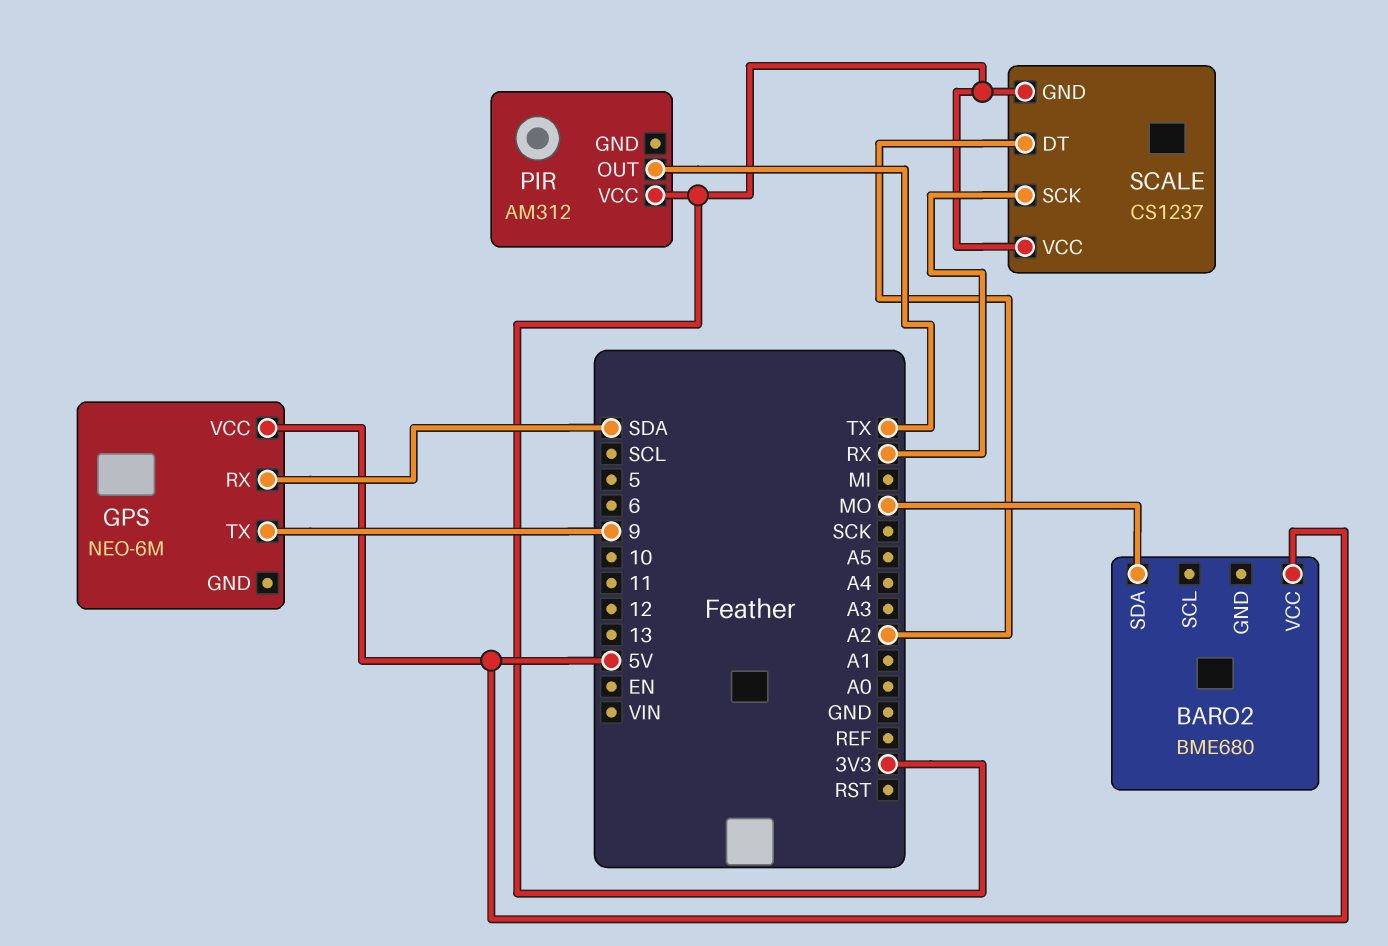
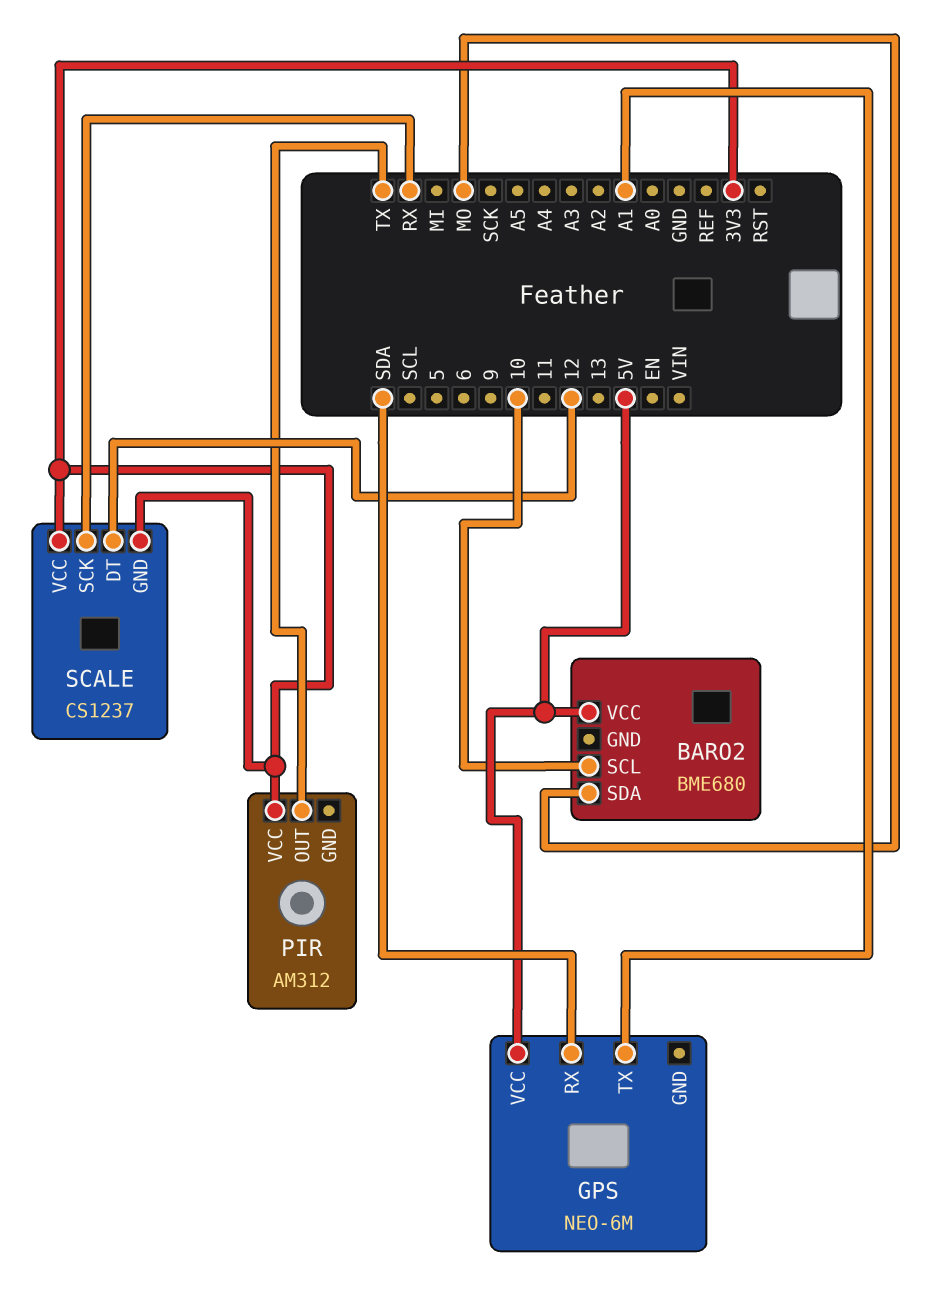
BARO2 pin SCL: none -> 10
GPS pin TX: 9 -> A1
SCALE pin DT: A2 -> 12

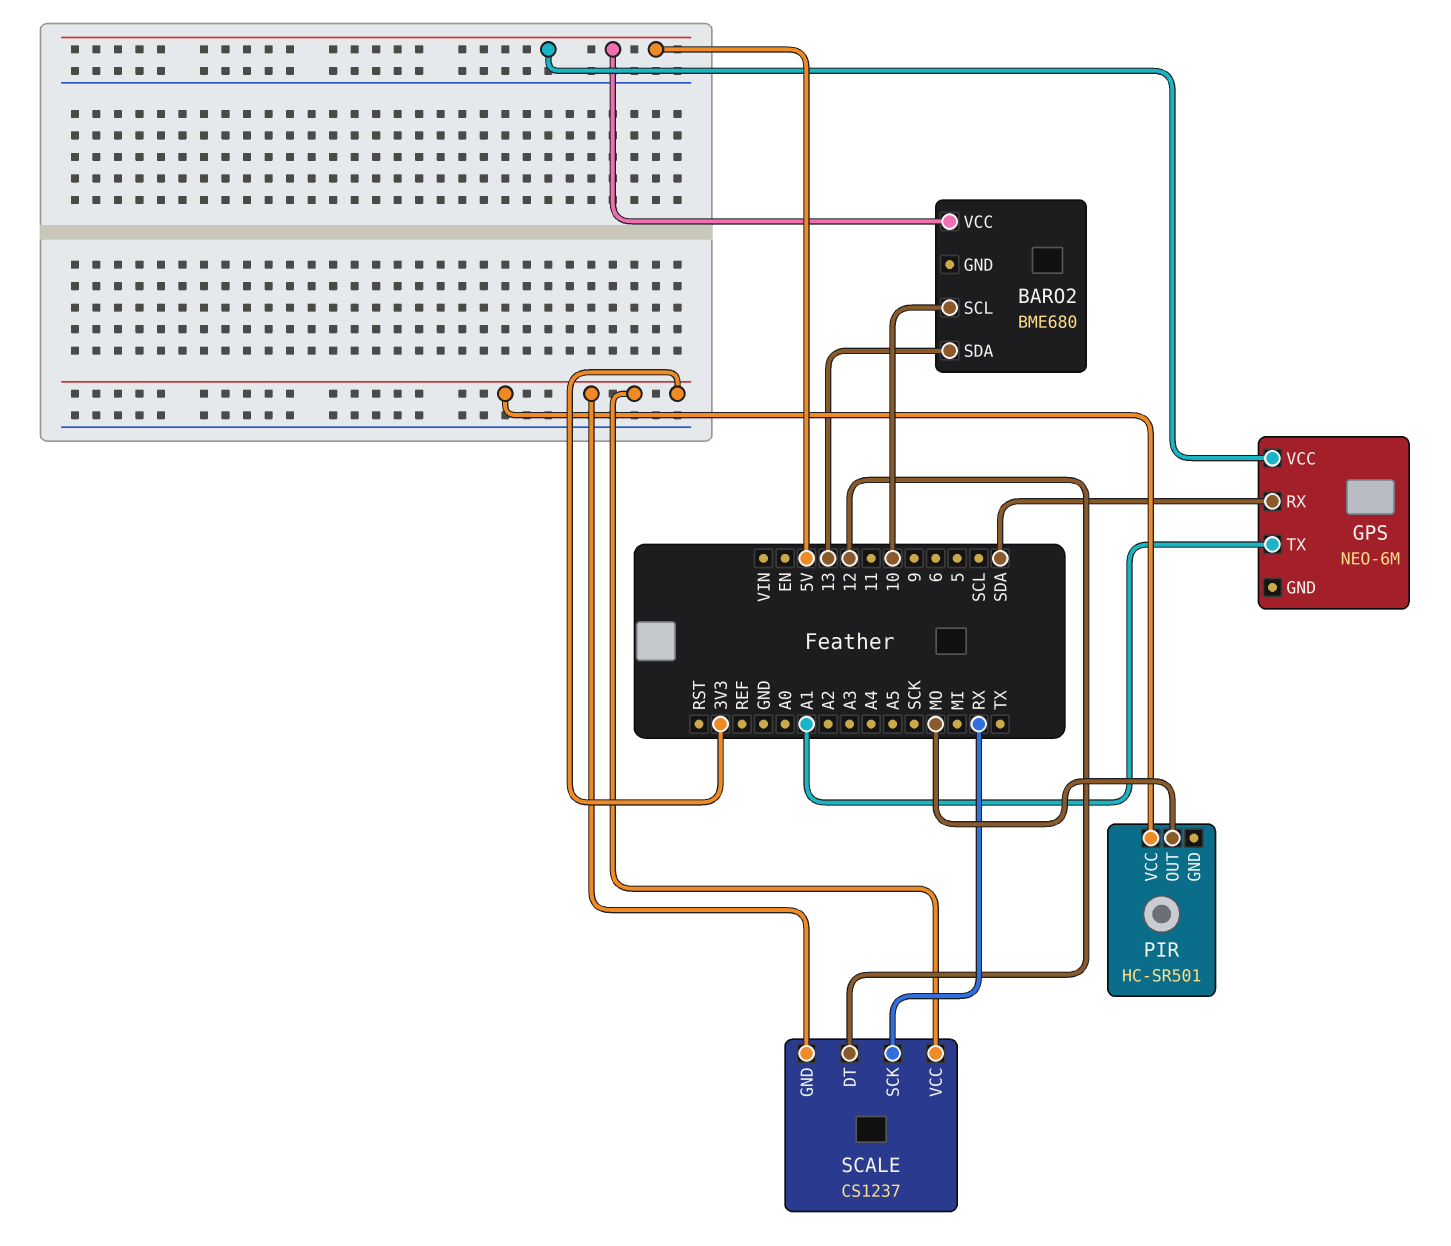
BARO2 pin SDA: MO -> 13
PIR: AM312 -> HC-SR501
PIR pin OUT: TX -> MO

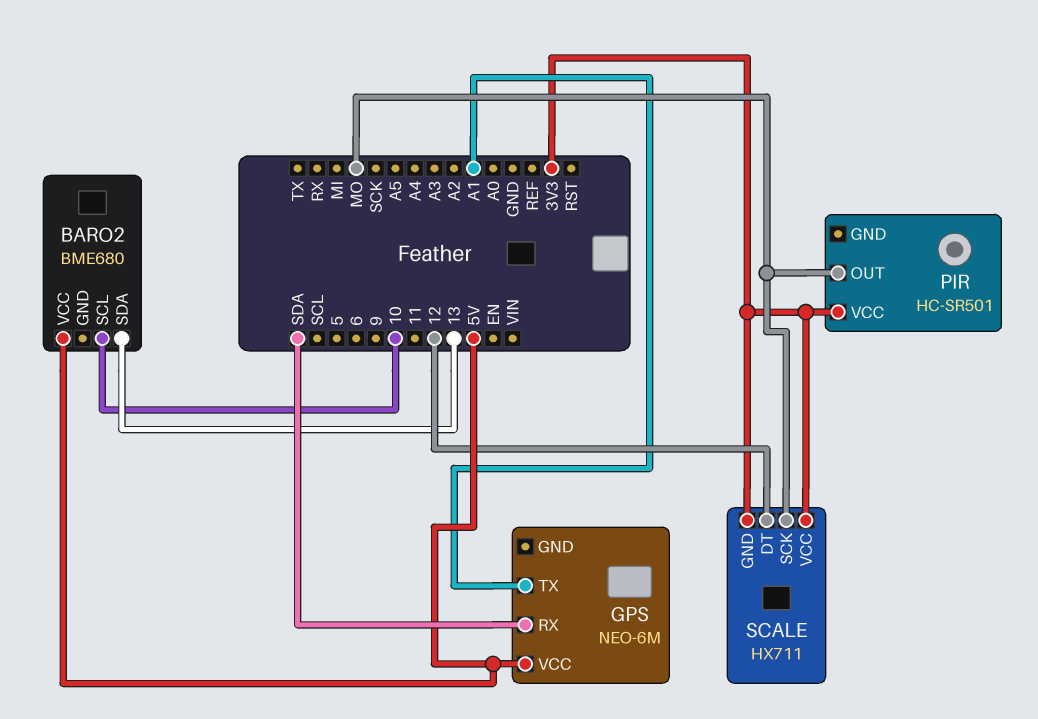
SCALE: CS1237 -> HX711
SCALE pin SCK: RX -> MO

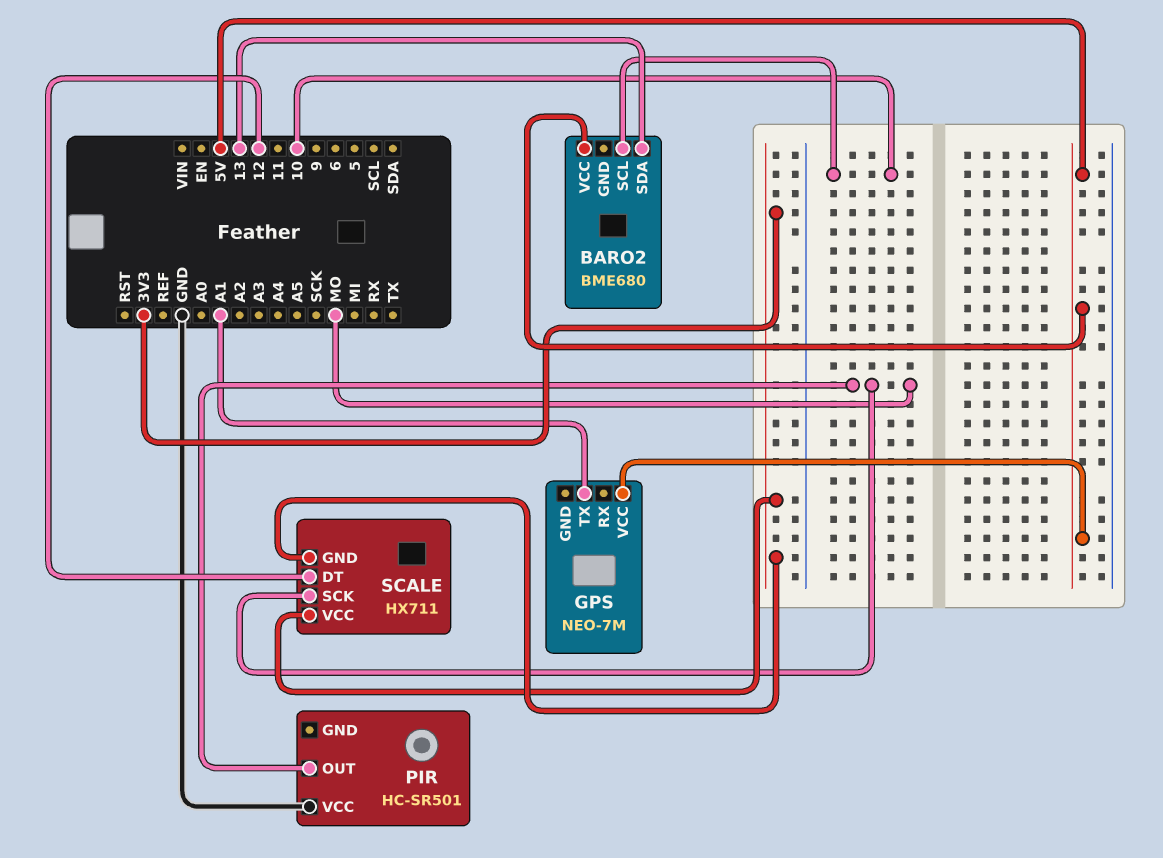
GPS: NEO-6M -> NEO-7M
GPS pin RX: SDA -> none
PIR pin VCC: 3V3 -> GND

